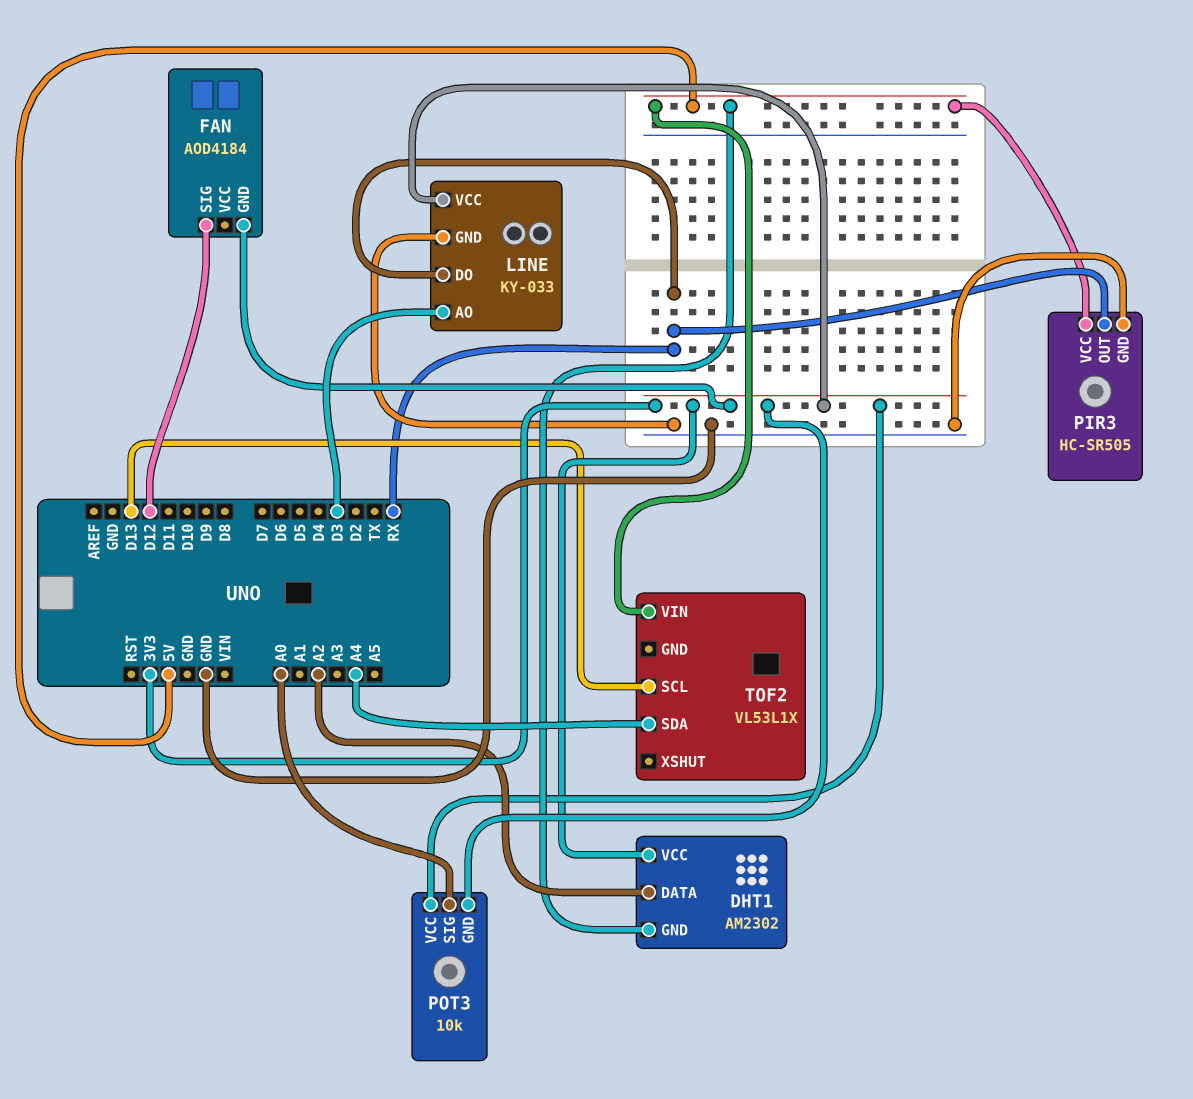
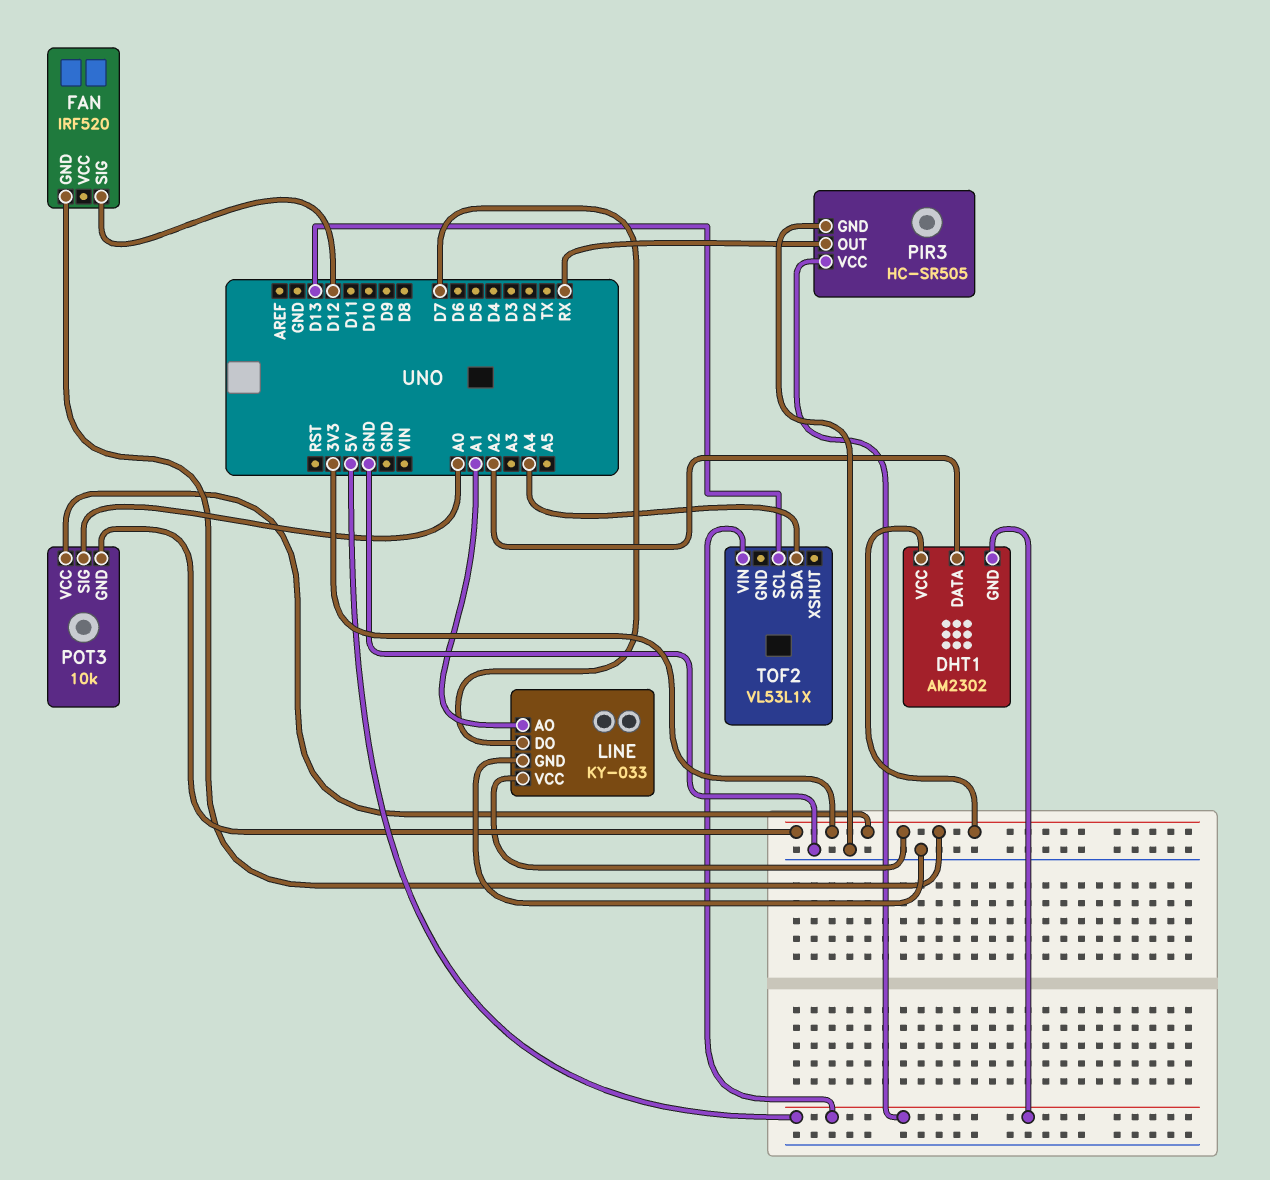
FAN: AOD4184 -> IRF520
LINE pin AO: D3 -> A1
LINE pin DO: RX -> D7

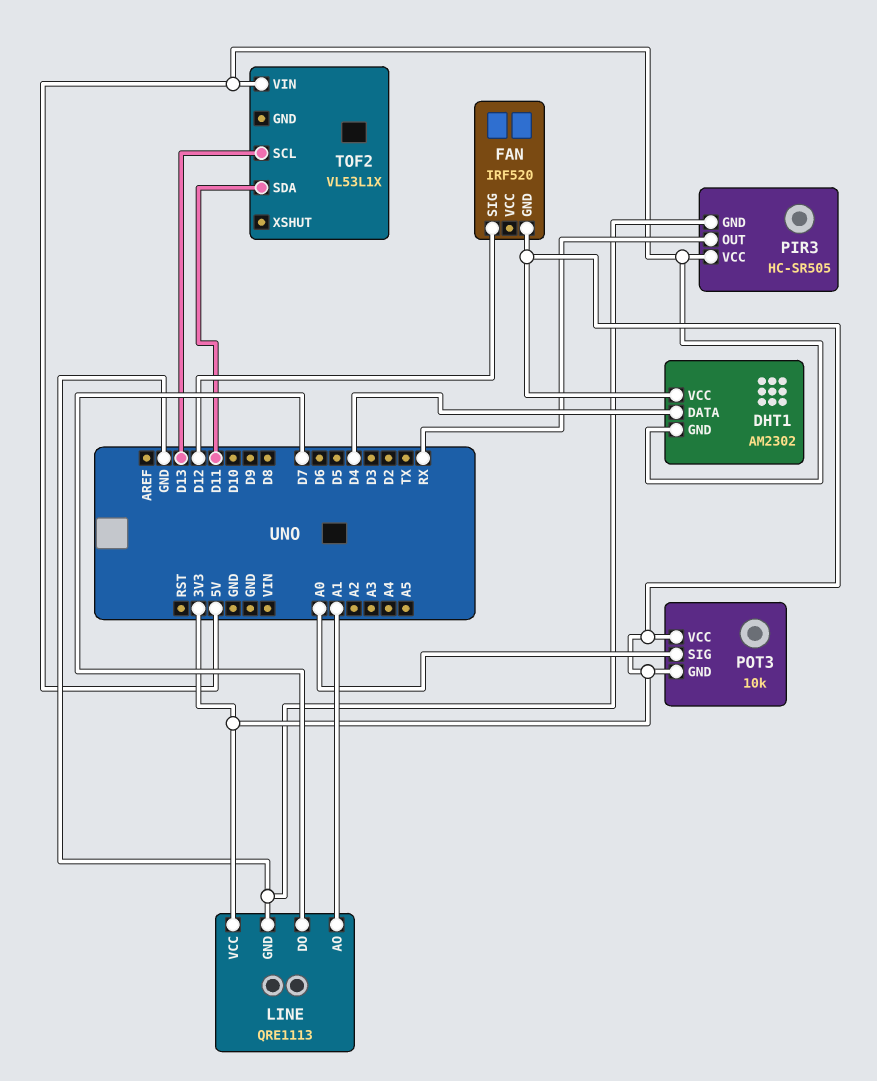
DHT1 pin DATA: A2 -> D4
LINE: KY-033 -> QRE1113
TOF2 pin SDA: A4 -> D11

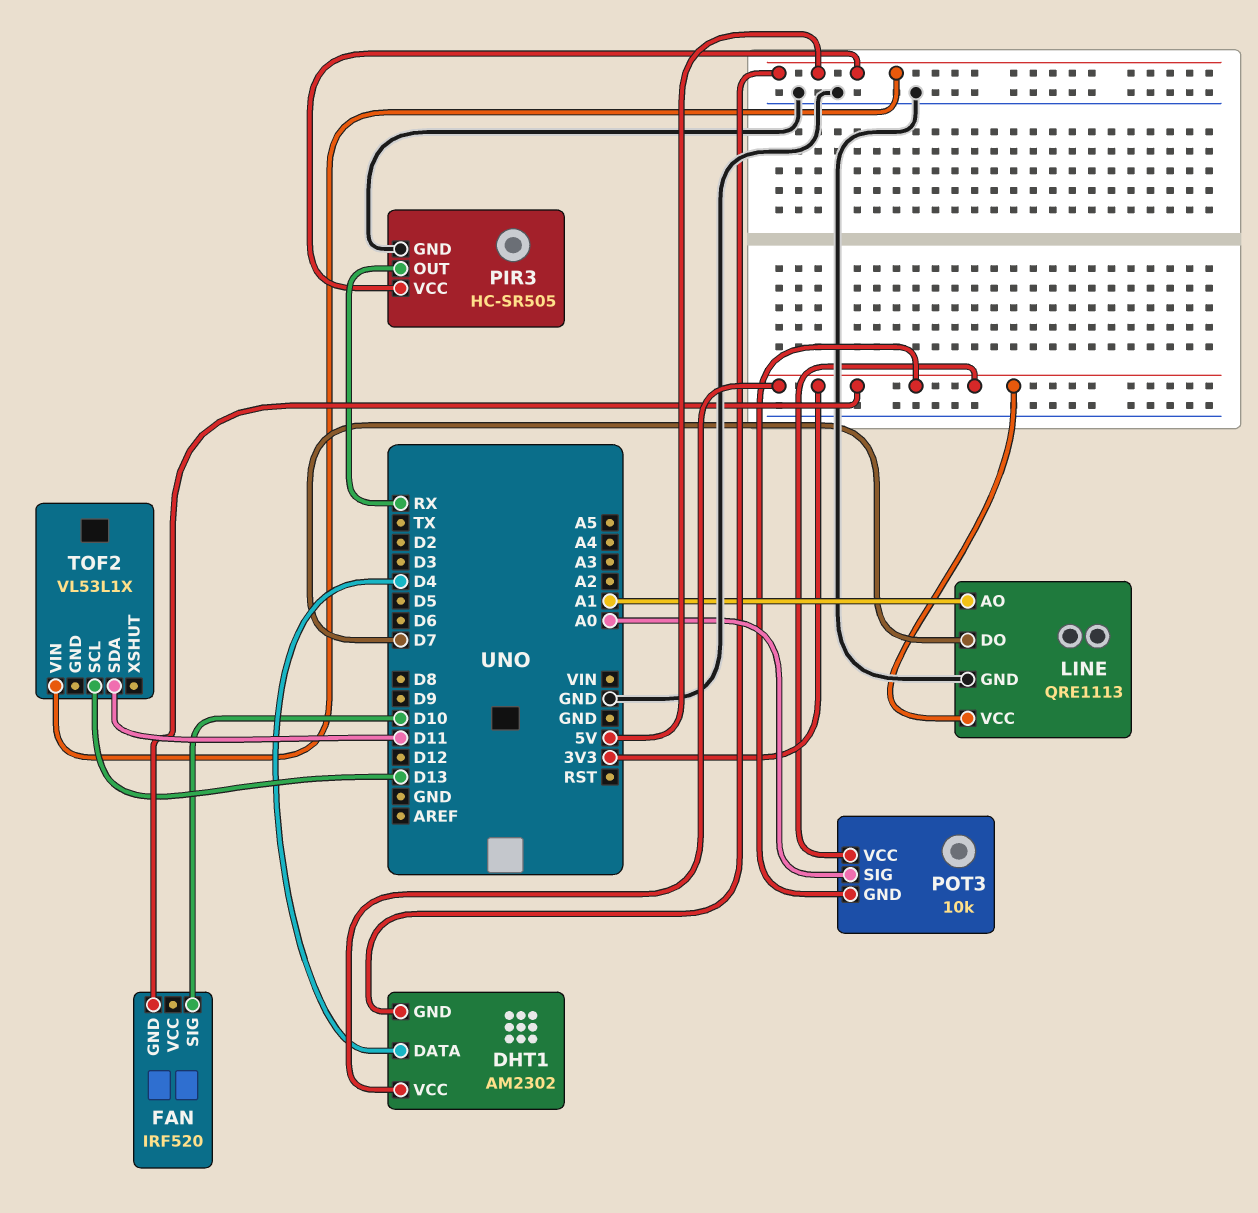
FAN pin SIG: D12 -> D10

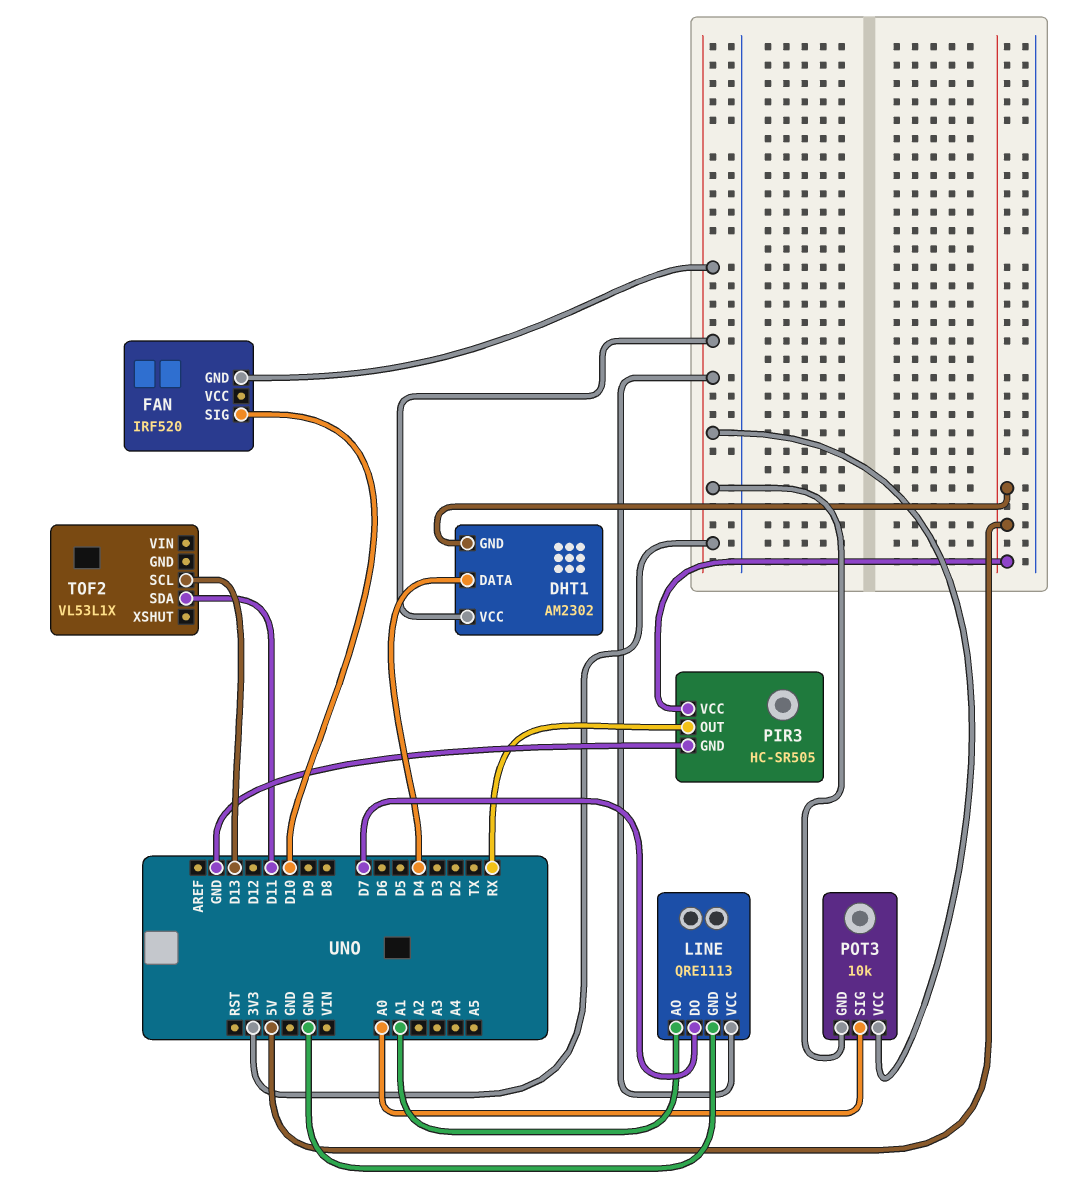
TOF2 pin VIN: 5V -> none

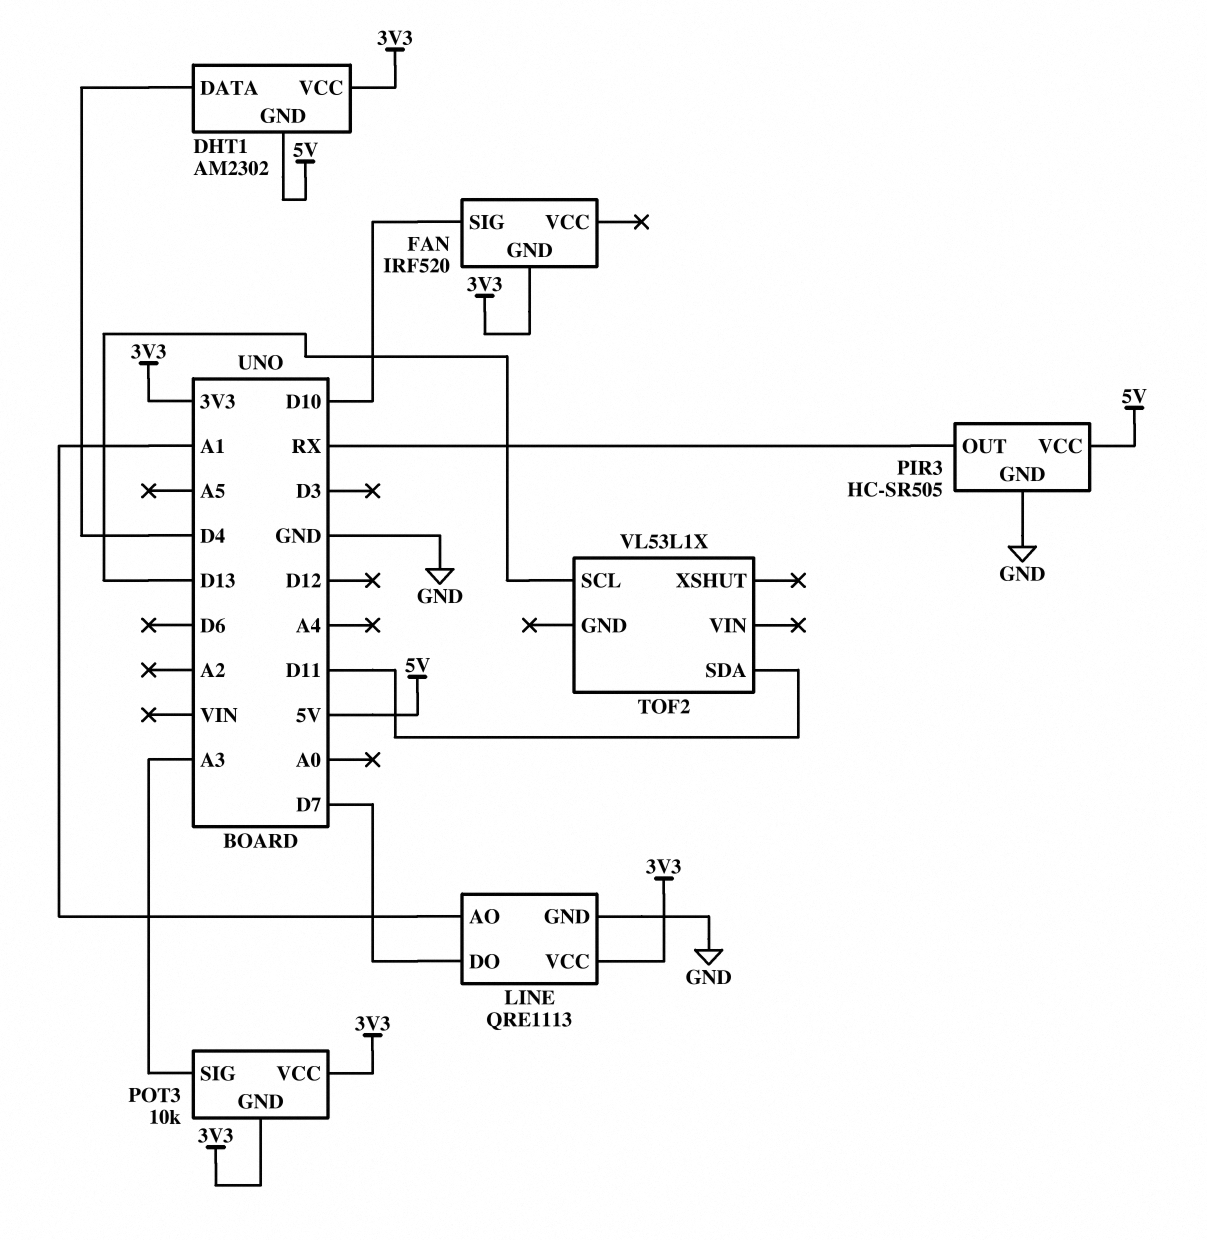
POT3 pin SIG: A0 -> A3

